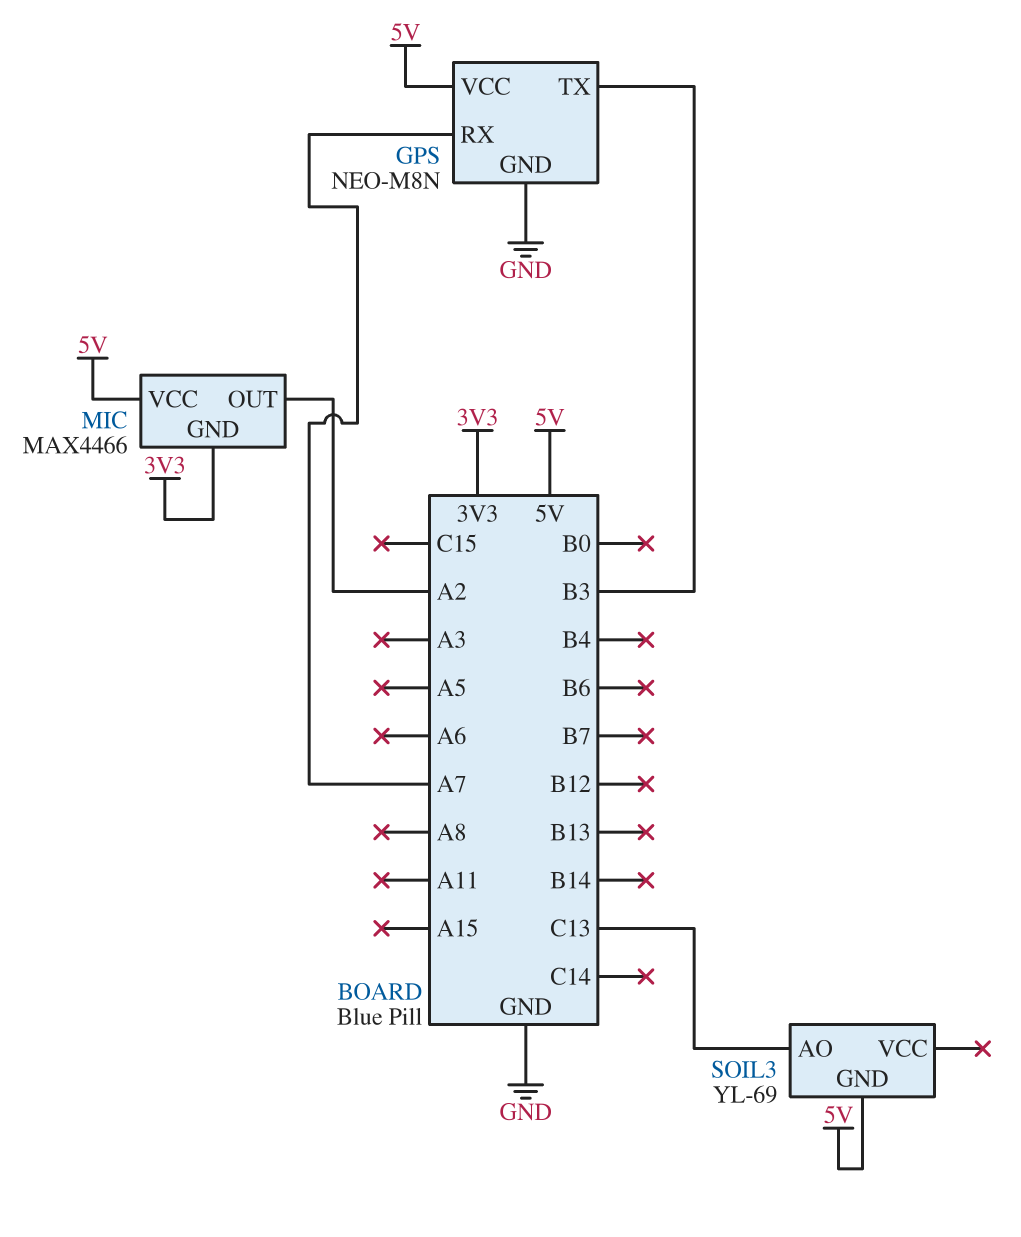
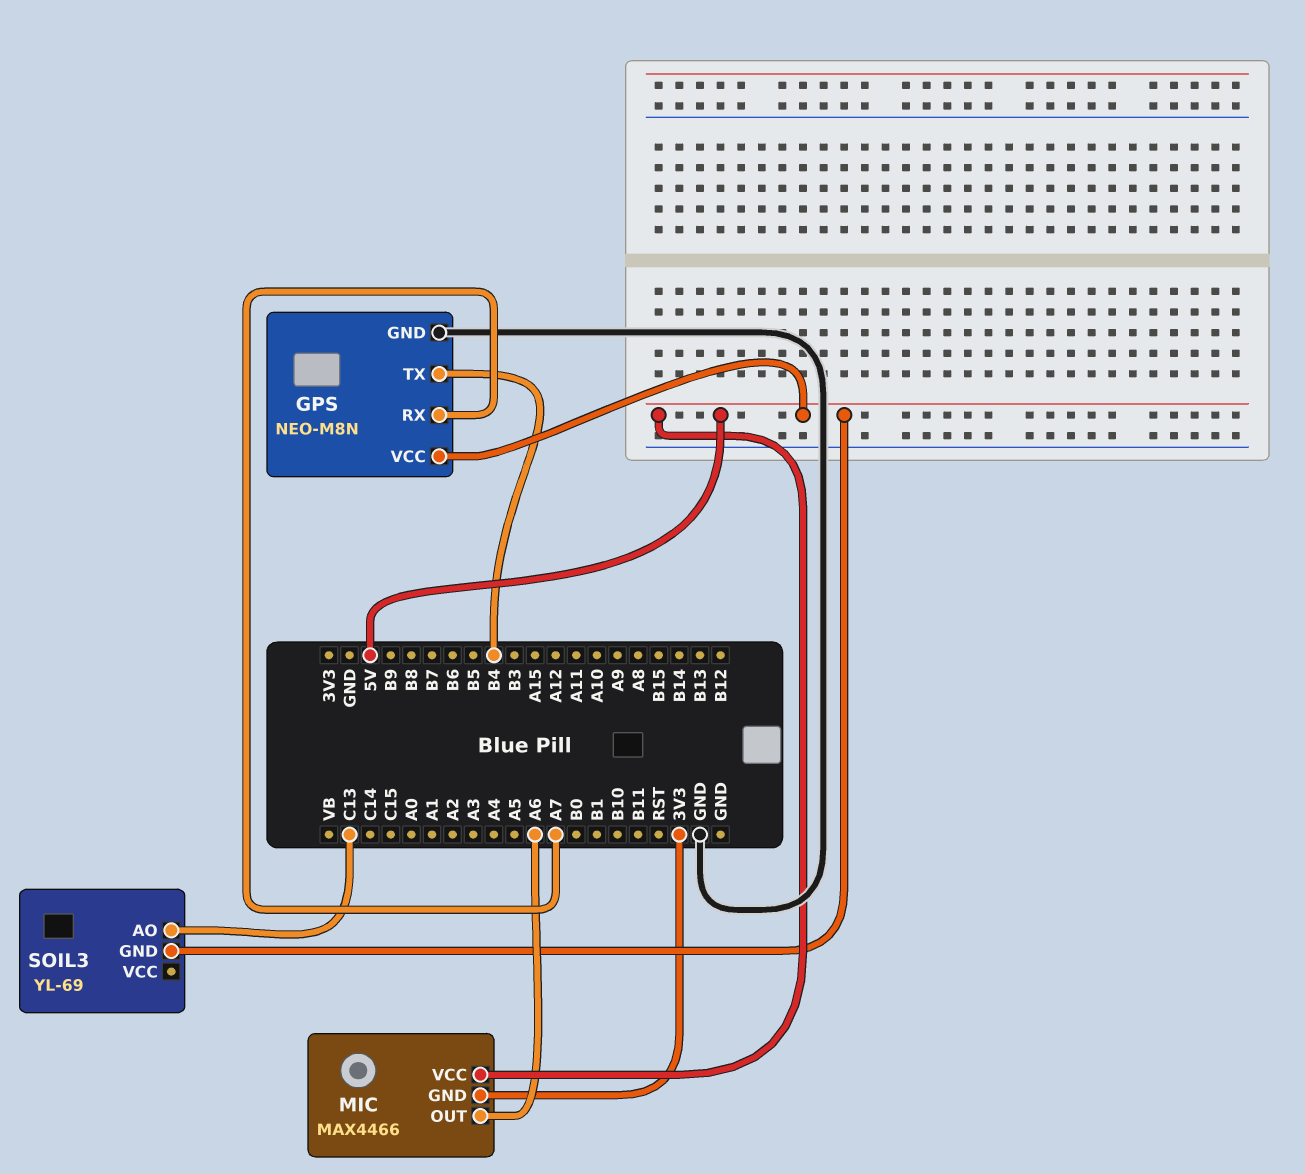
GPS pin TX: B3 -> B4
MIC pin OUT: A2 -> A6

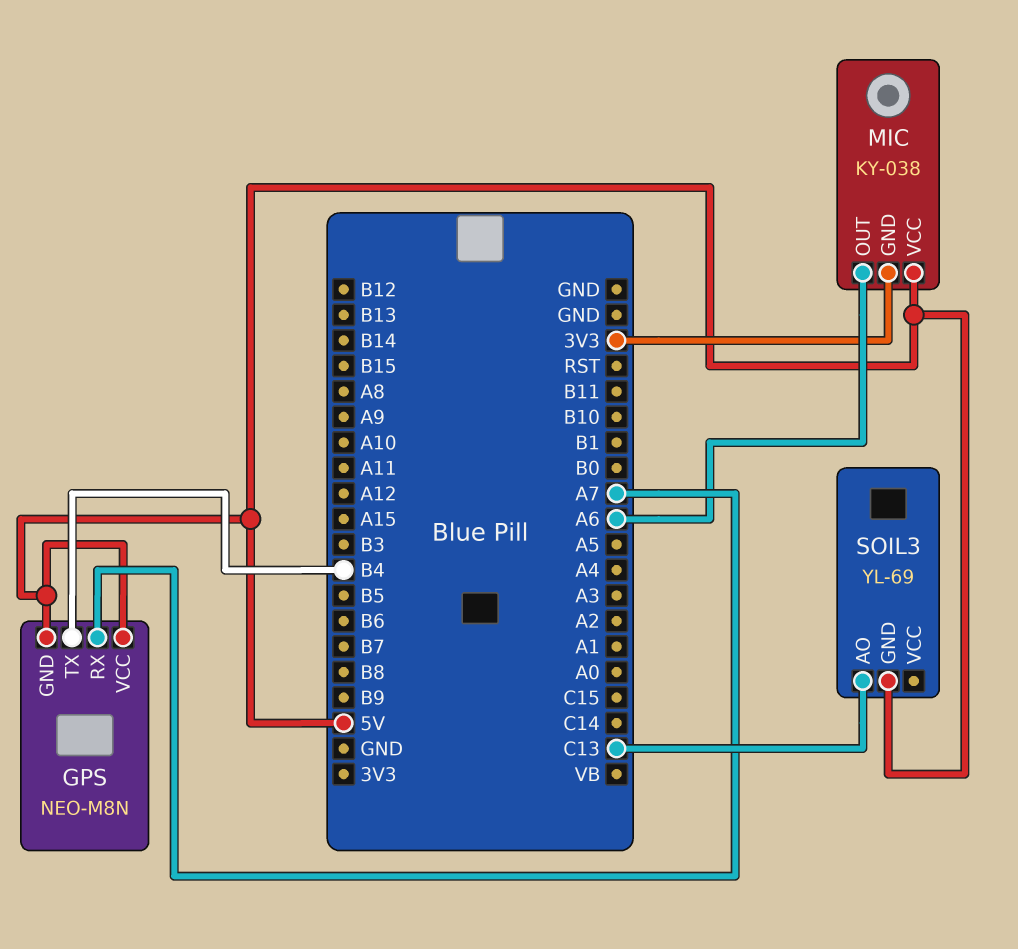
GPS pin GND: GND -> 5V
MIC: MAX4466 -> KY-038

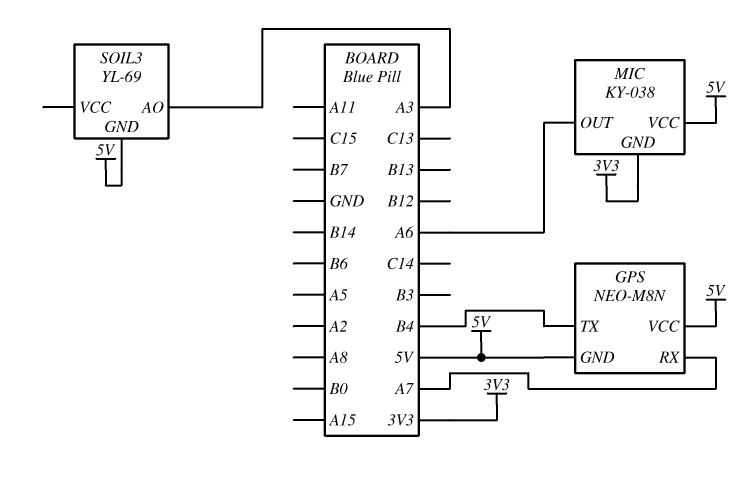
SOIL3 pin AO: C13 -> A3

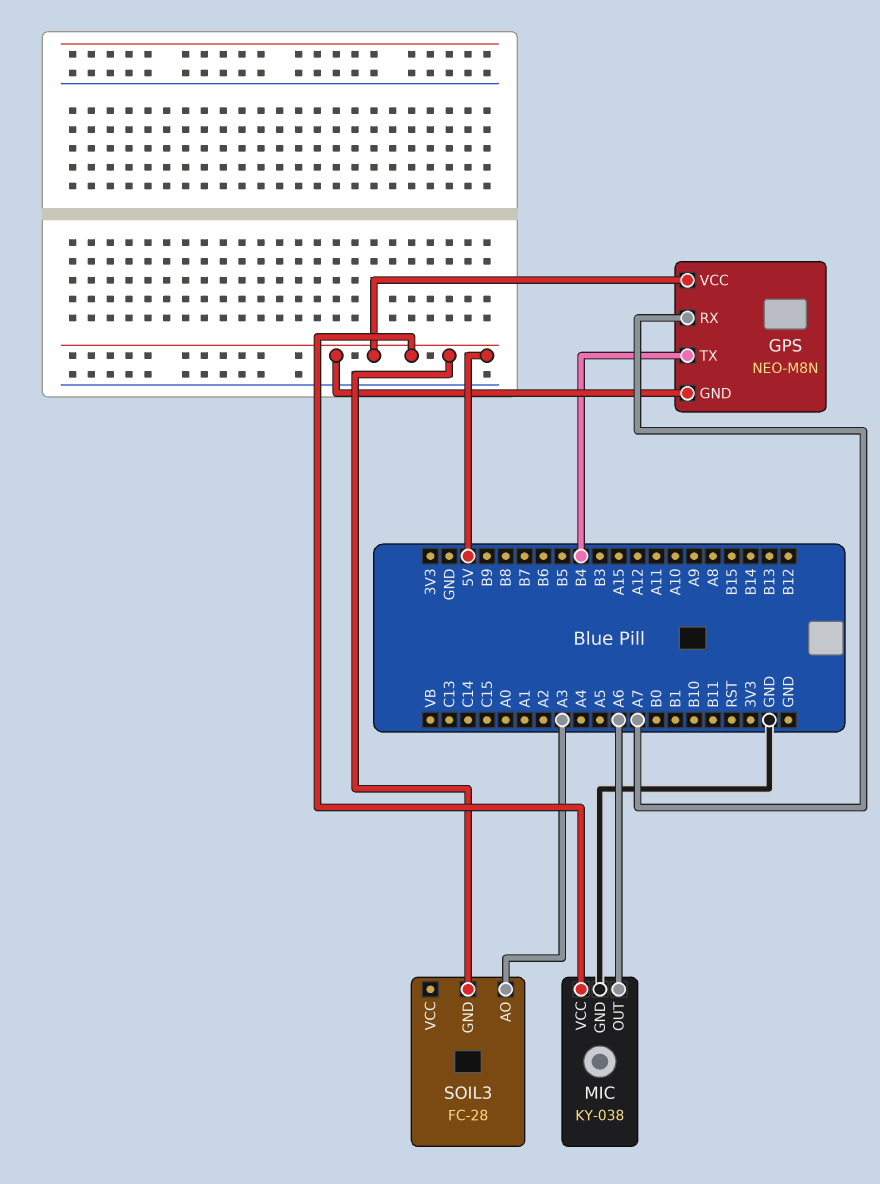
MIC pin GND: 3V3 -> GND
SOIL3: YL-69 -> FC-28

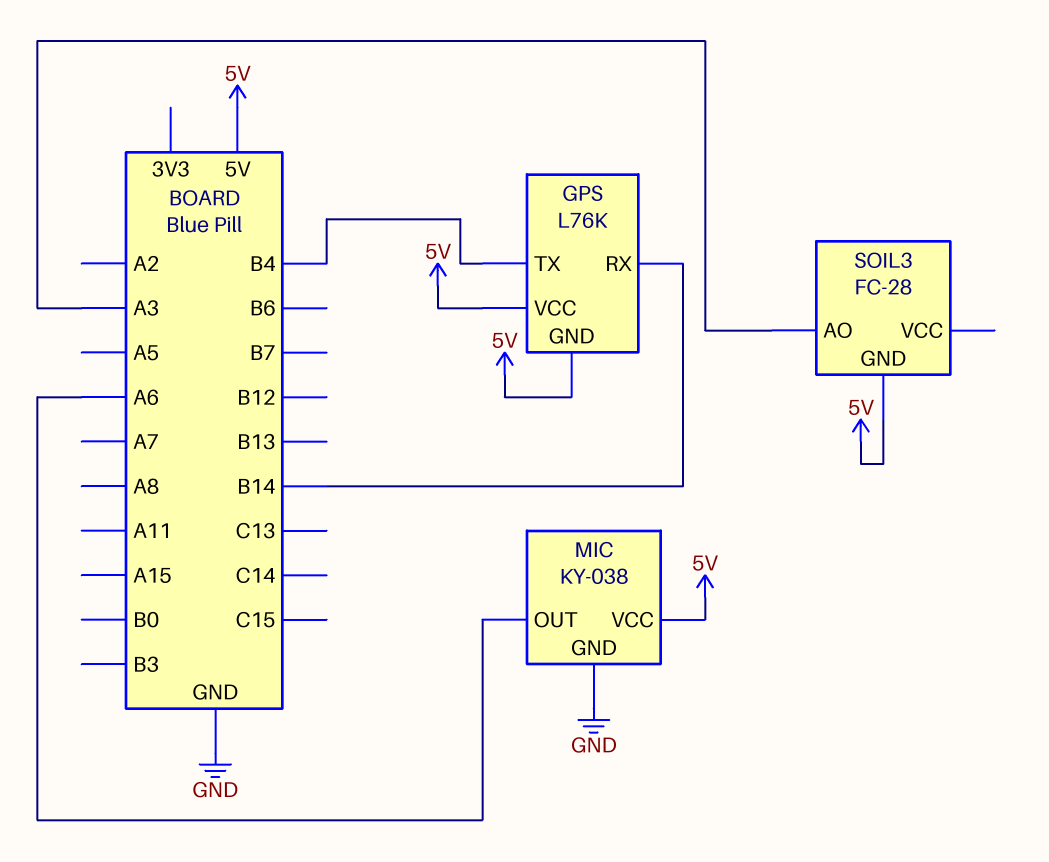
GPS: NEO-M8N -> L76K
GPS pin RX: A7 -> B14

